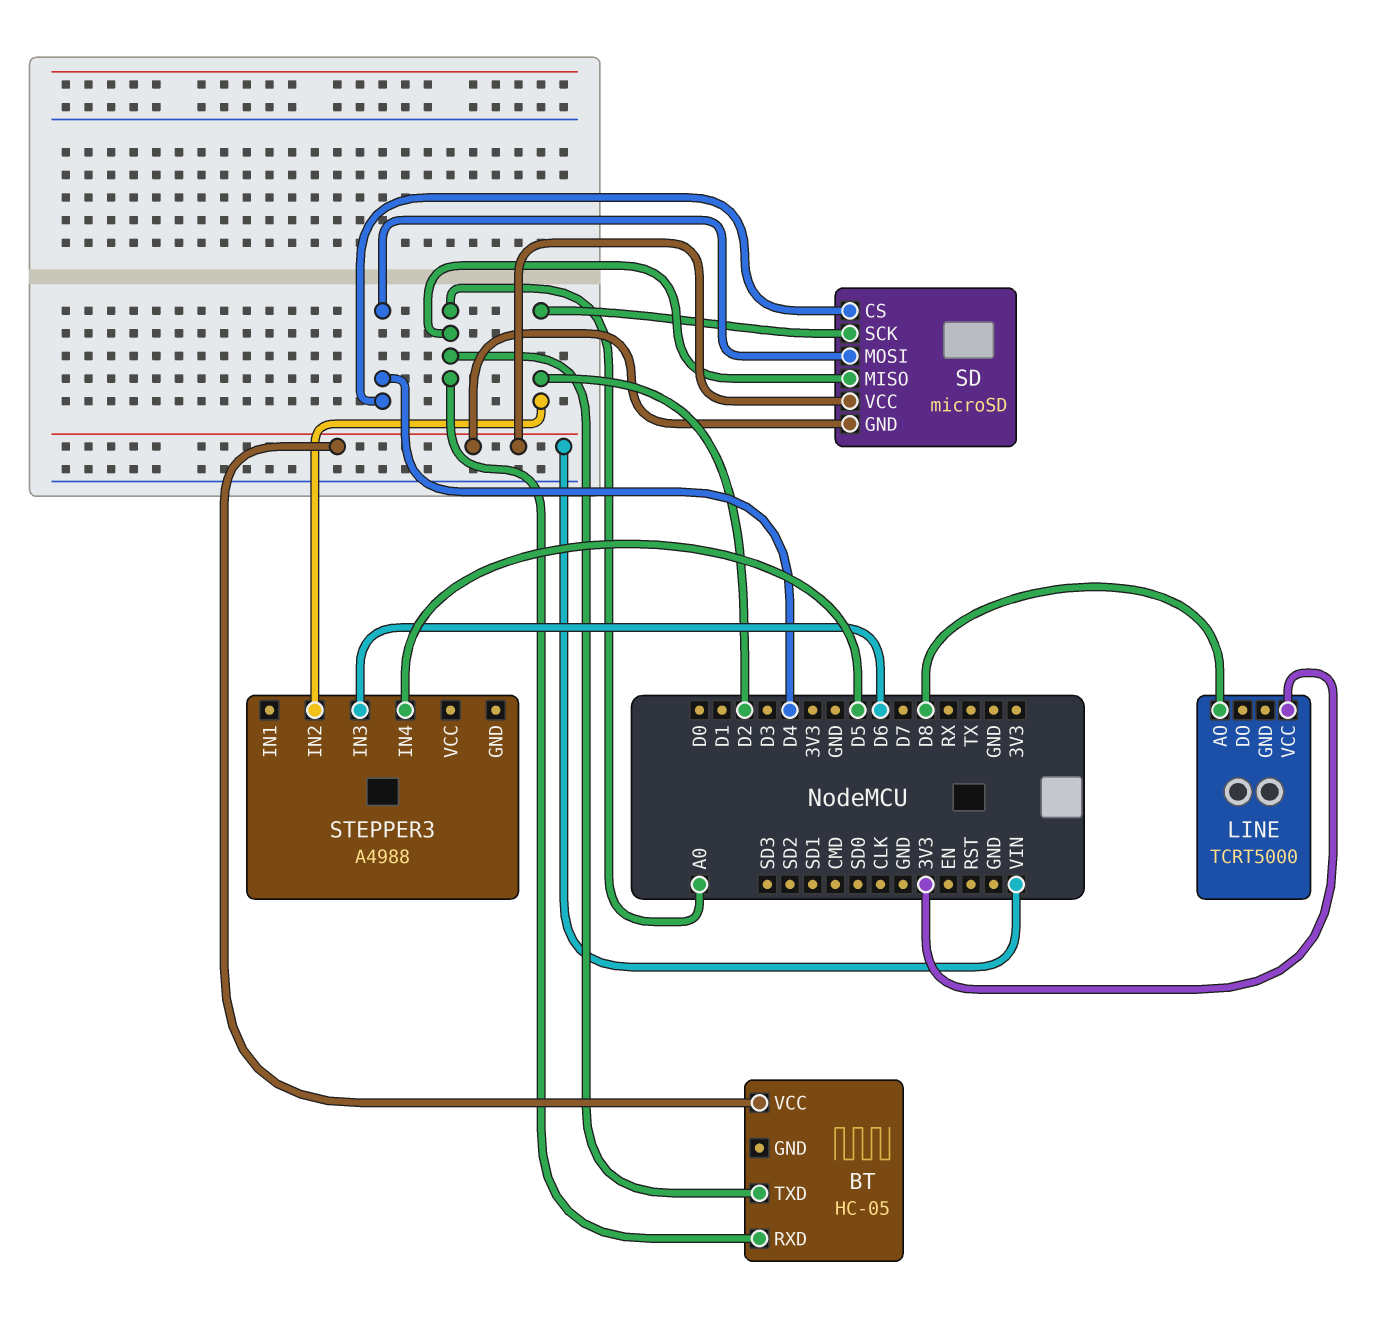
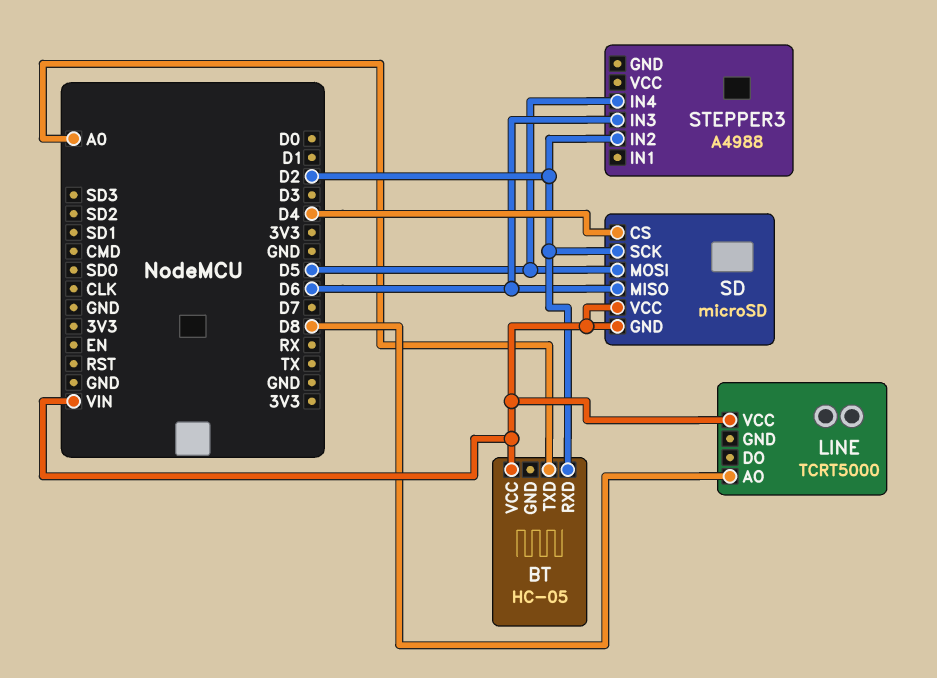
BT pin RXD: A0 -> D2
LINE pin VCC: 3V3 -> VIN
SD pin MISO: A0 -> D6
SD pin MOSI: D4 -> D5

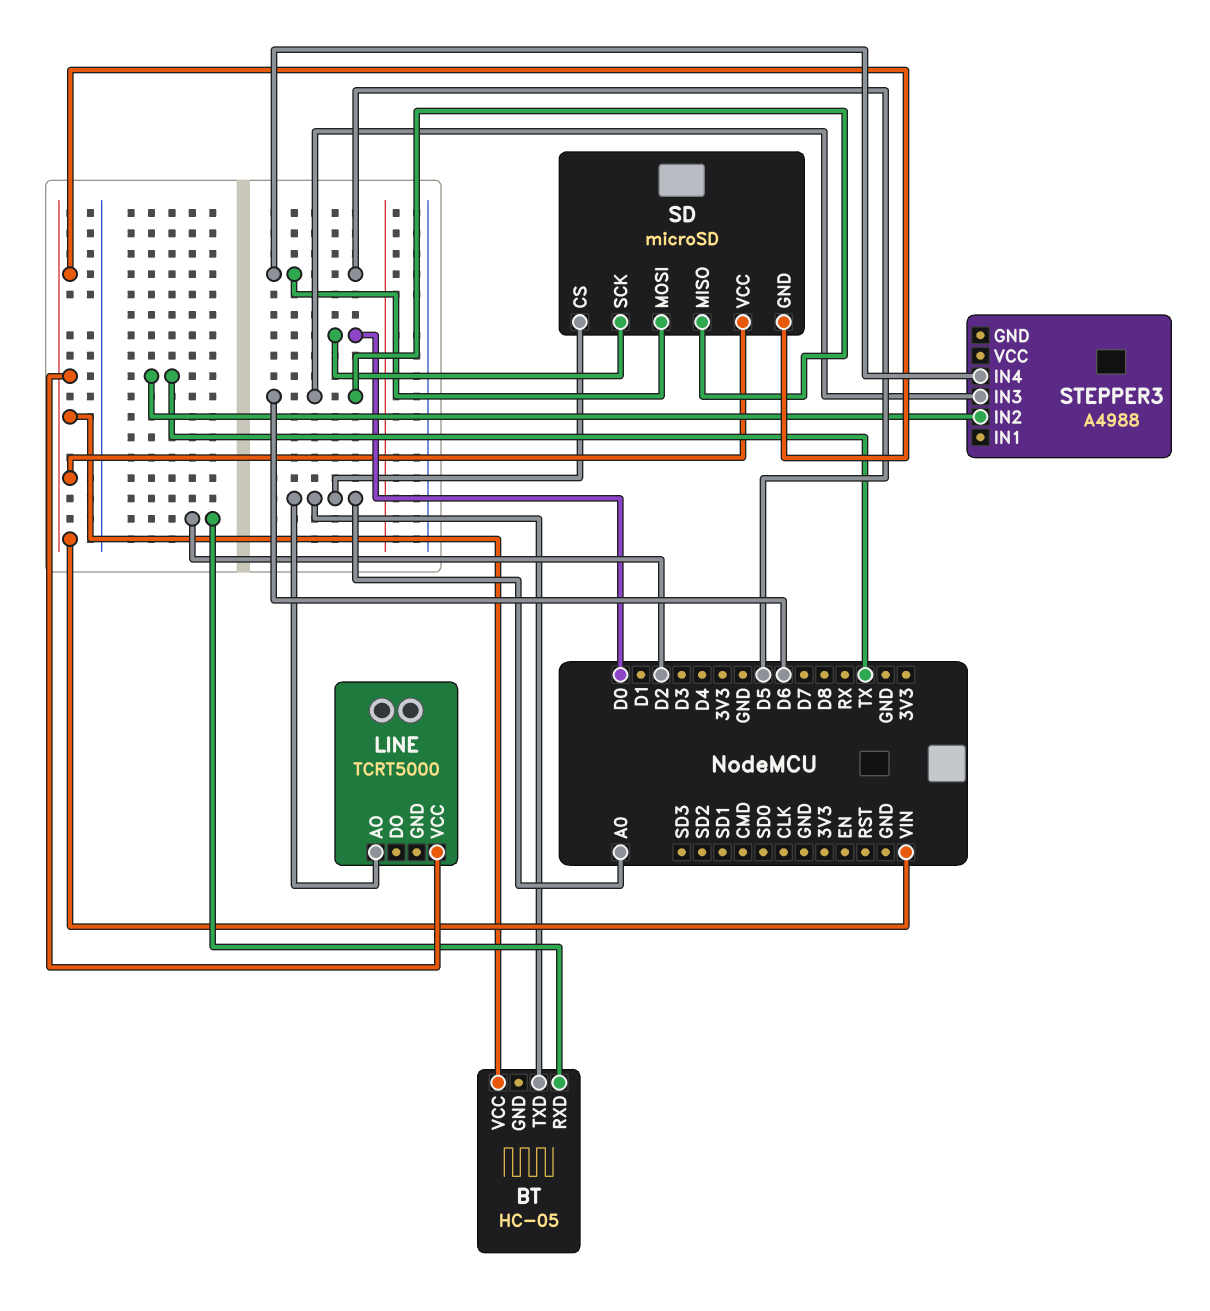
LINE pin AO: D8 -> A0
SD pin CS: D4 -> A0
SD pin SCK: D2 -> D0
STEPPER3 pin IN2: D2 -> TX

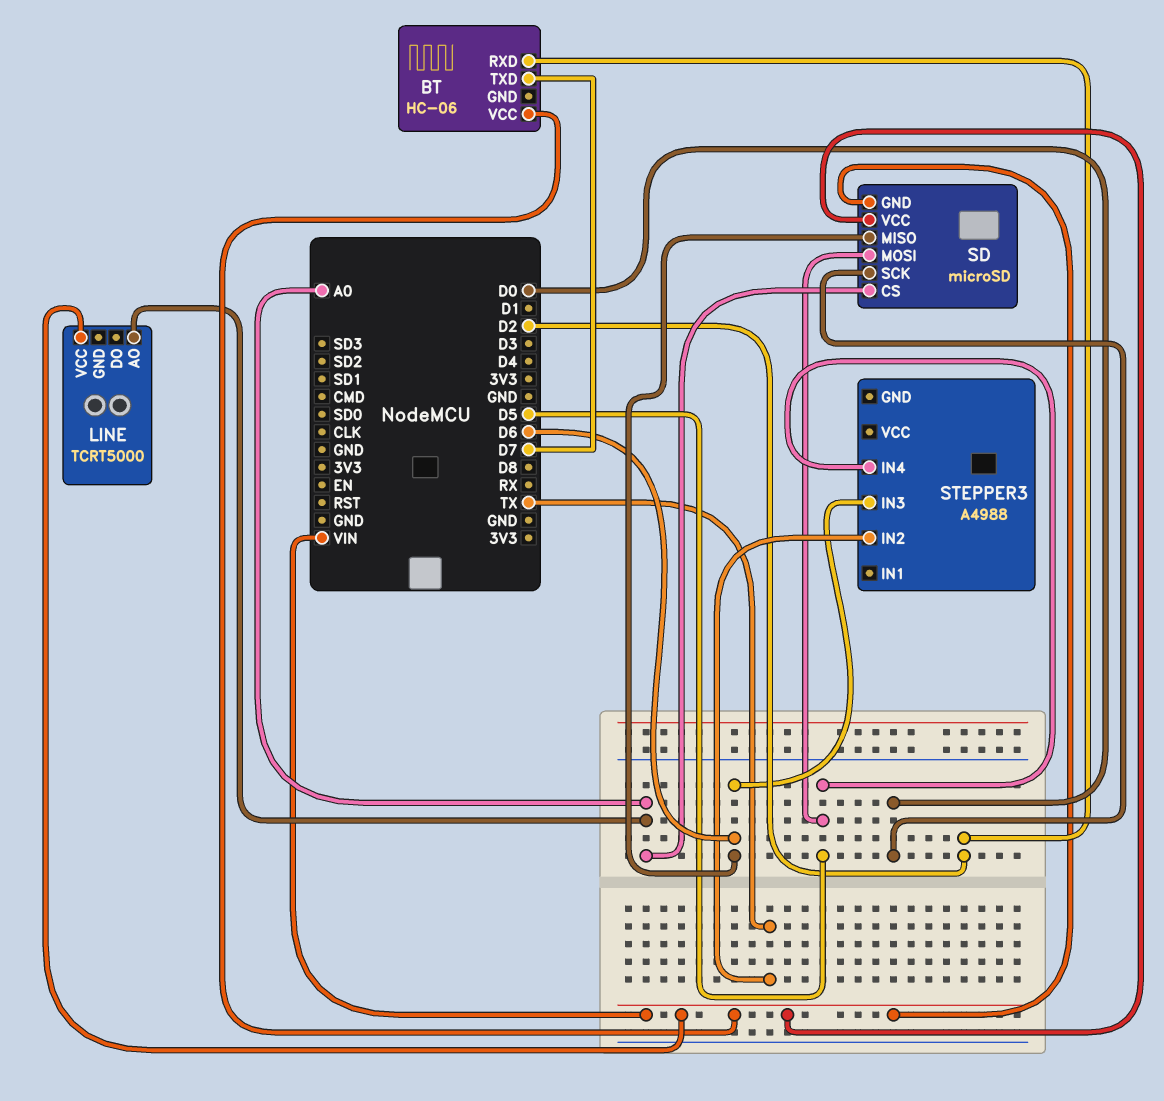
BT: HC-05 -> HC-06
BT pin TXD: A0 -> D7

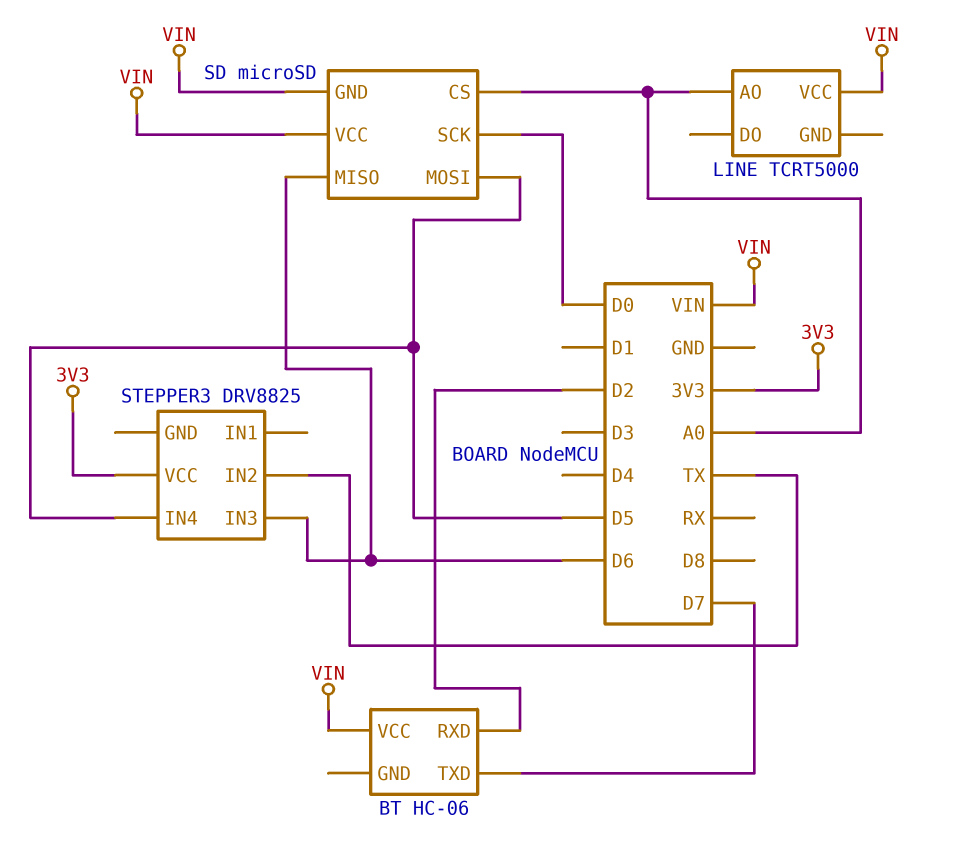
STEPPER3: A4988 -> DRV8825
STEPPER3 pin VCC: none -> 3V3

